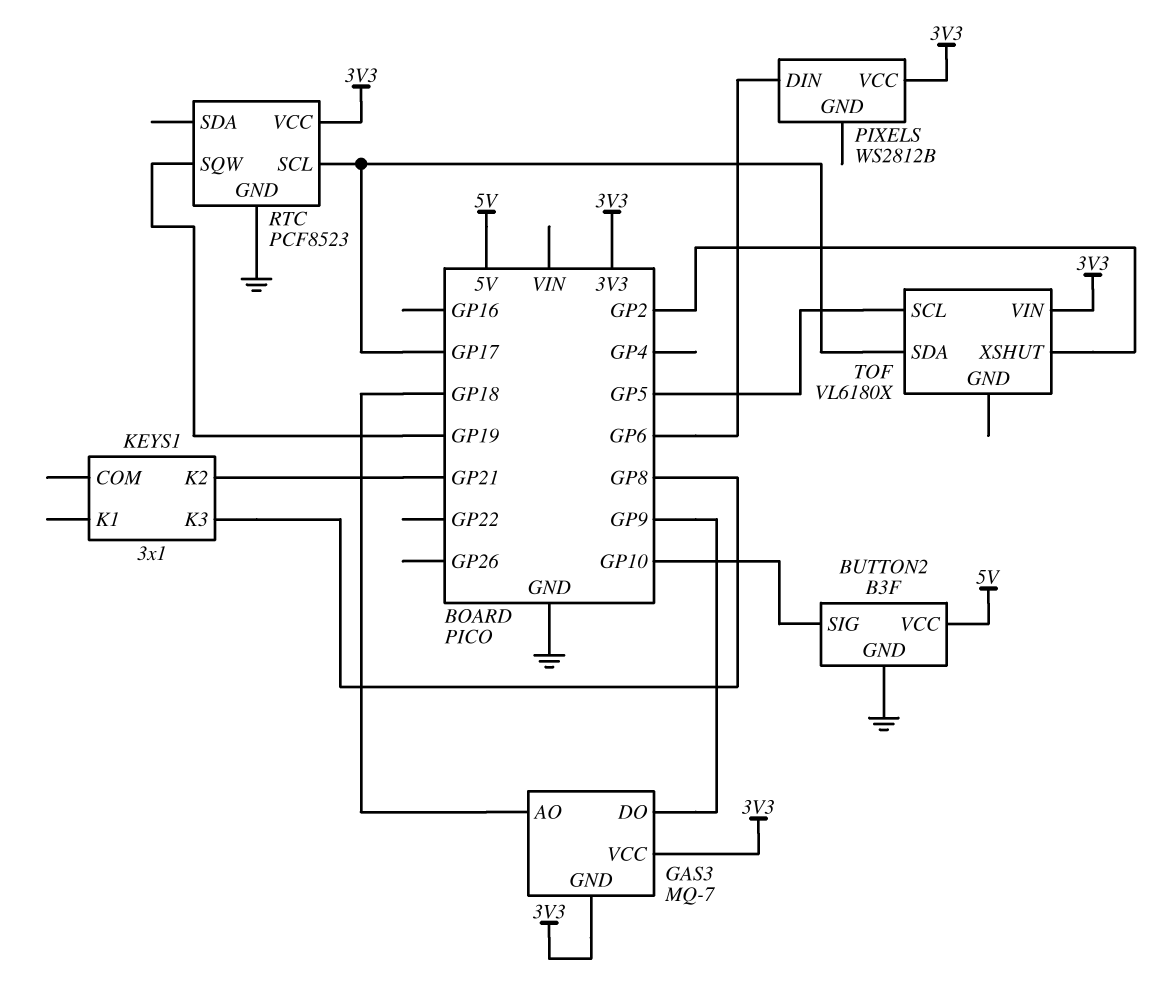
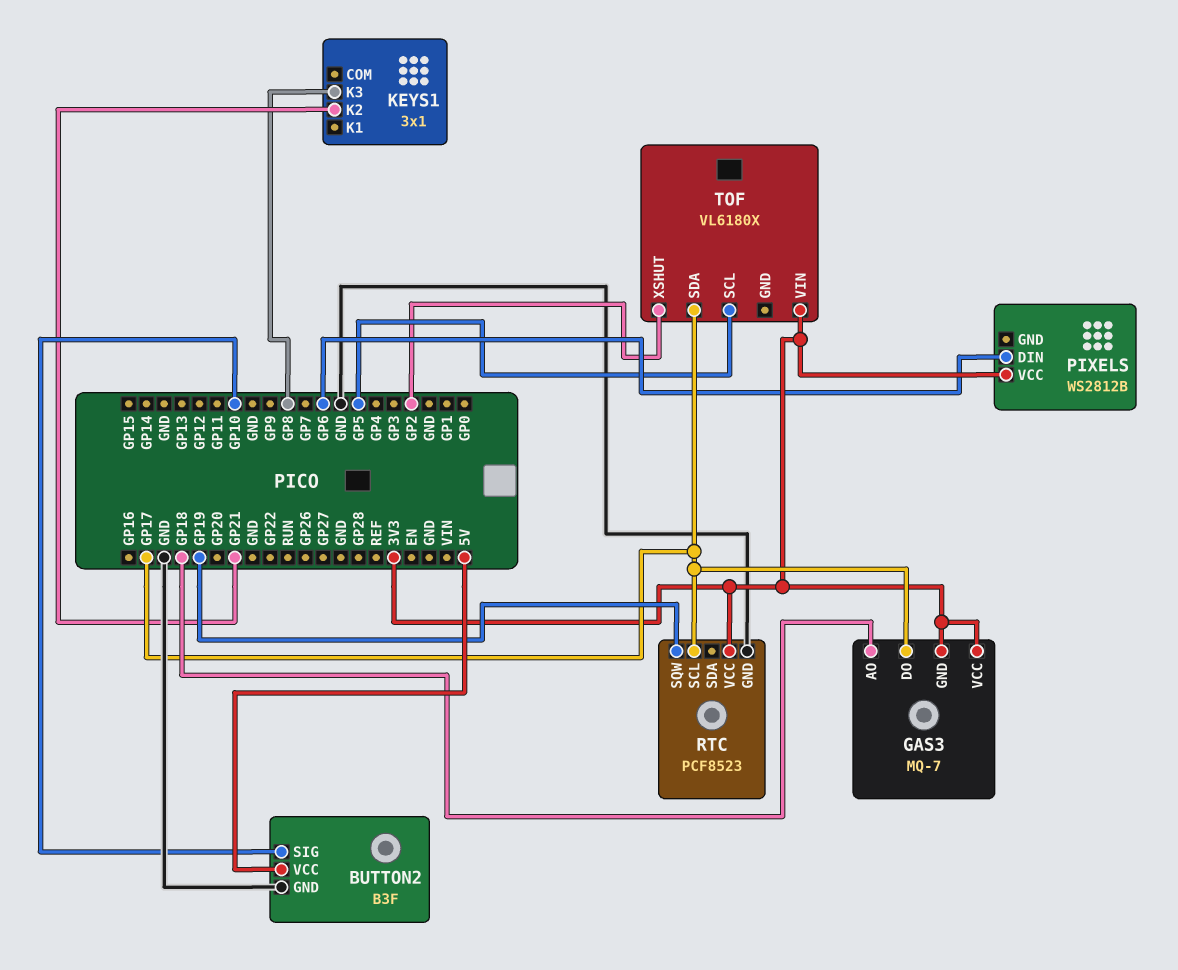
GAS3 pin DO: GP9 -> GP17

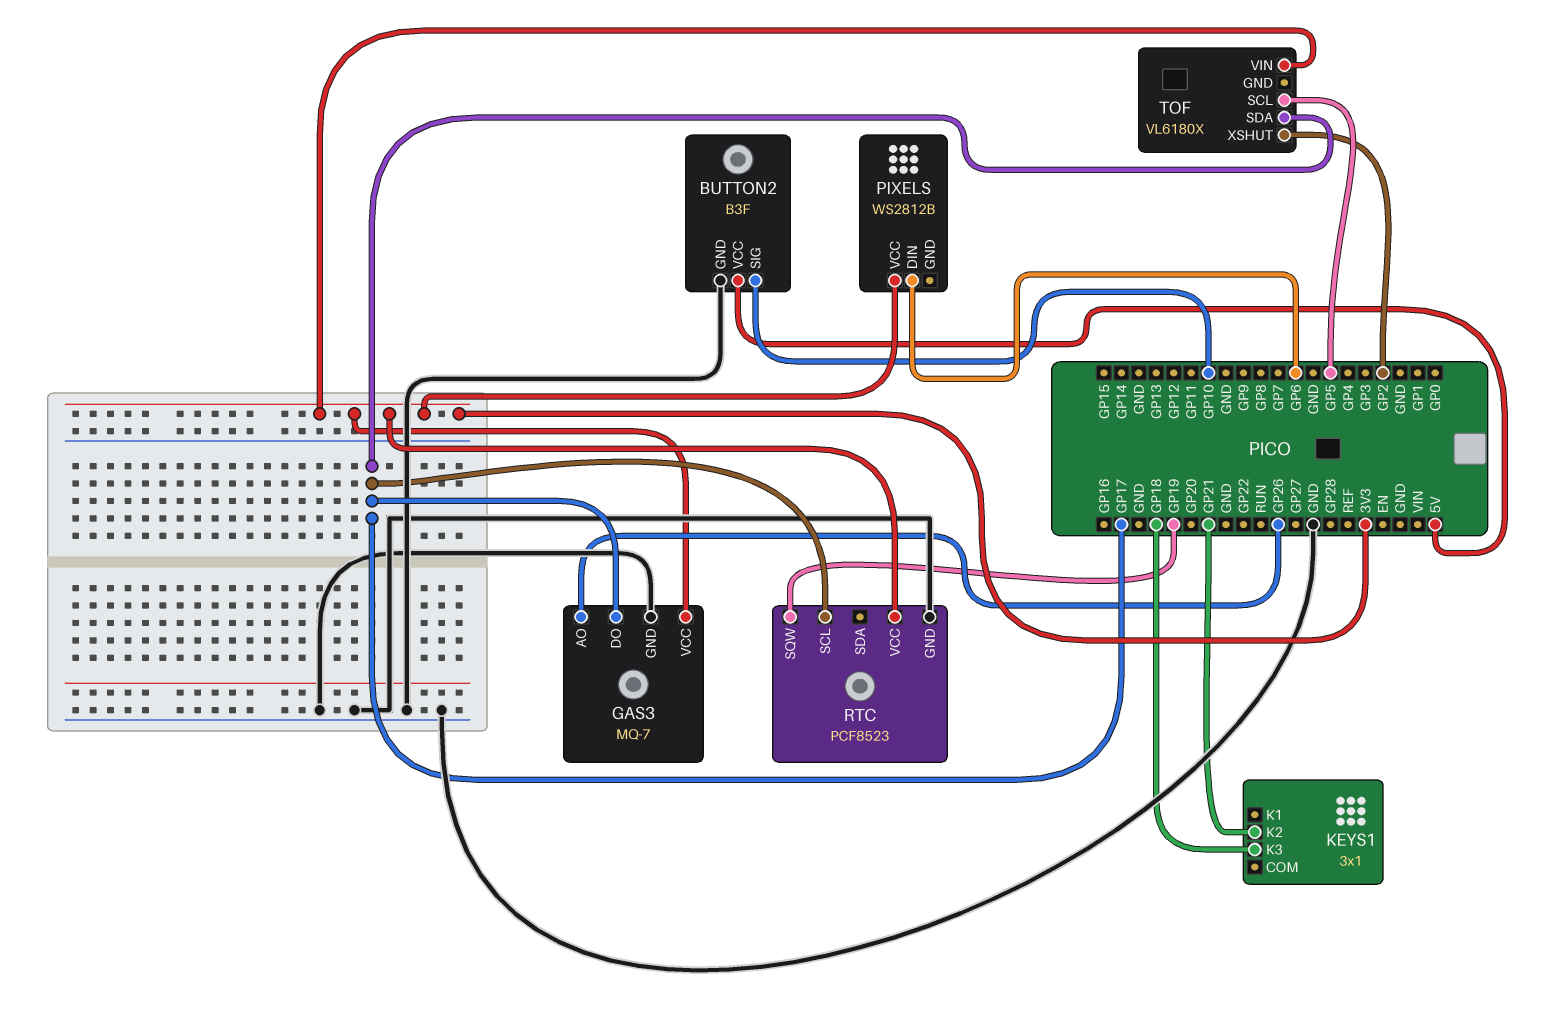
GAS3 pin AO: GP18 -> GP26
GAS3 pin GND: 3V3 -> GND
KEYS1 pin K3: GP8 -> GP18

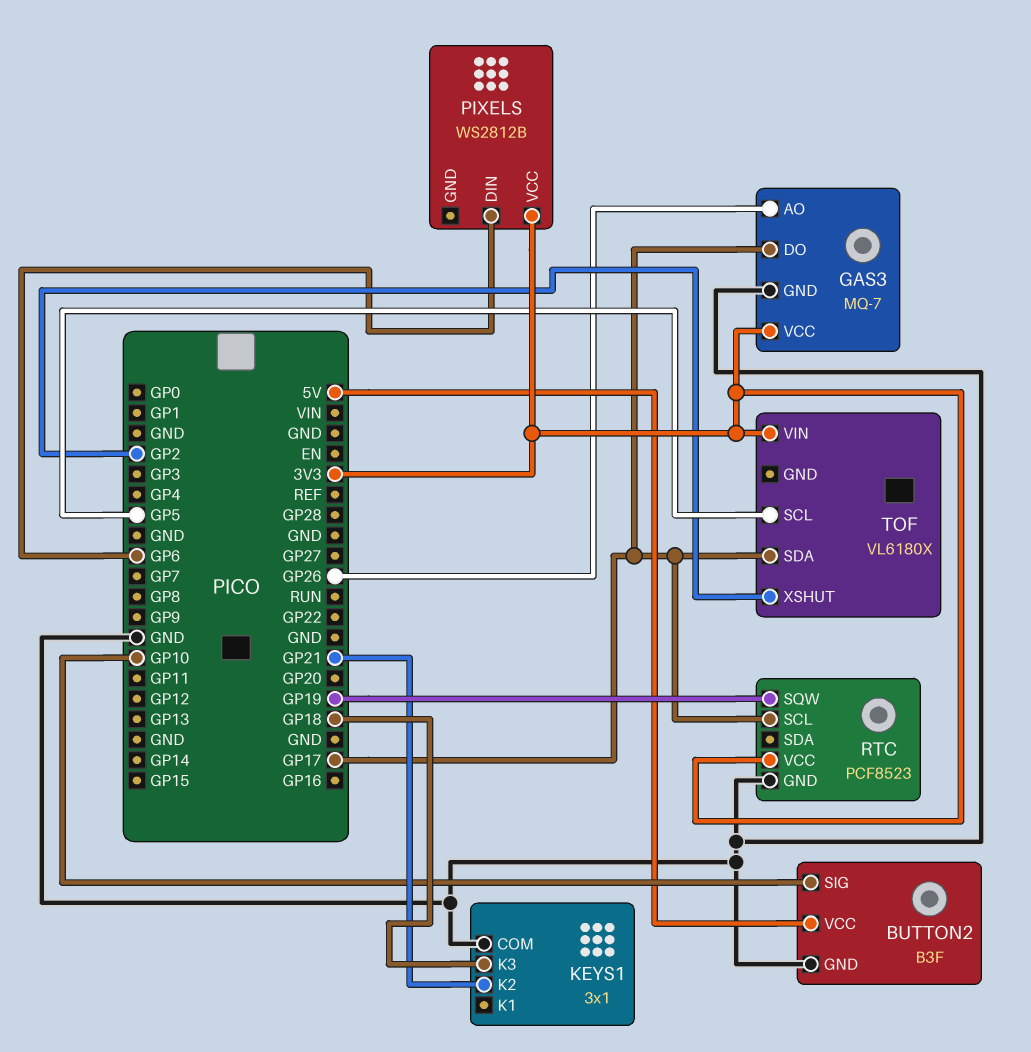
KEYS1 pin COM: none -> GND

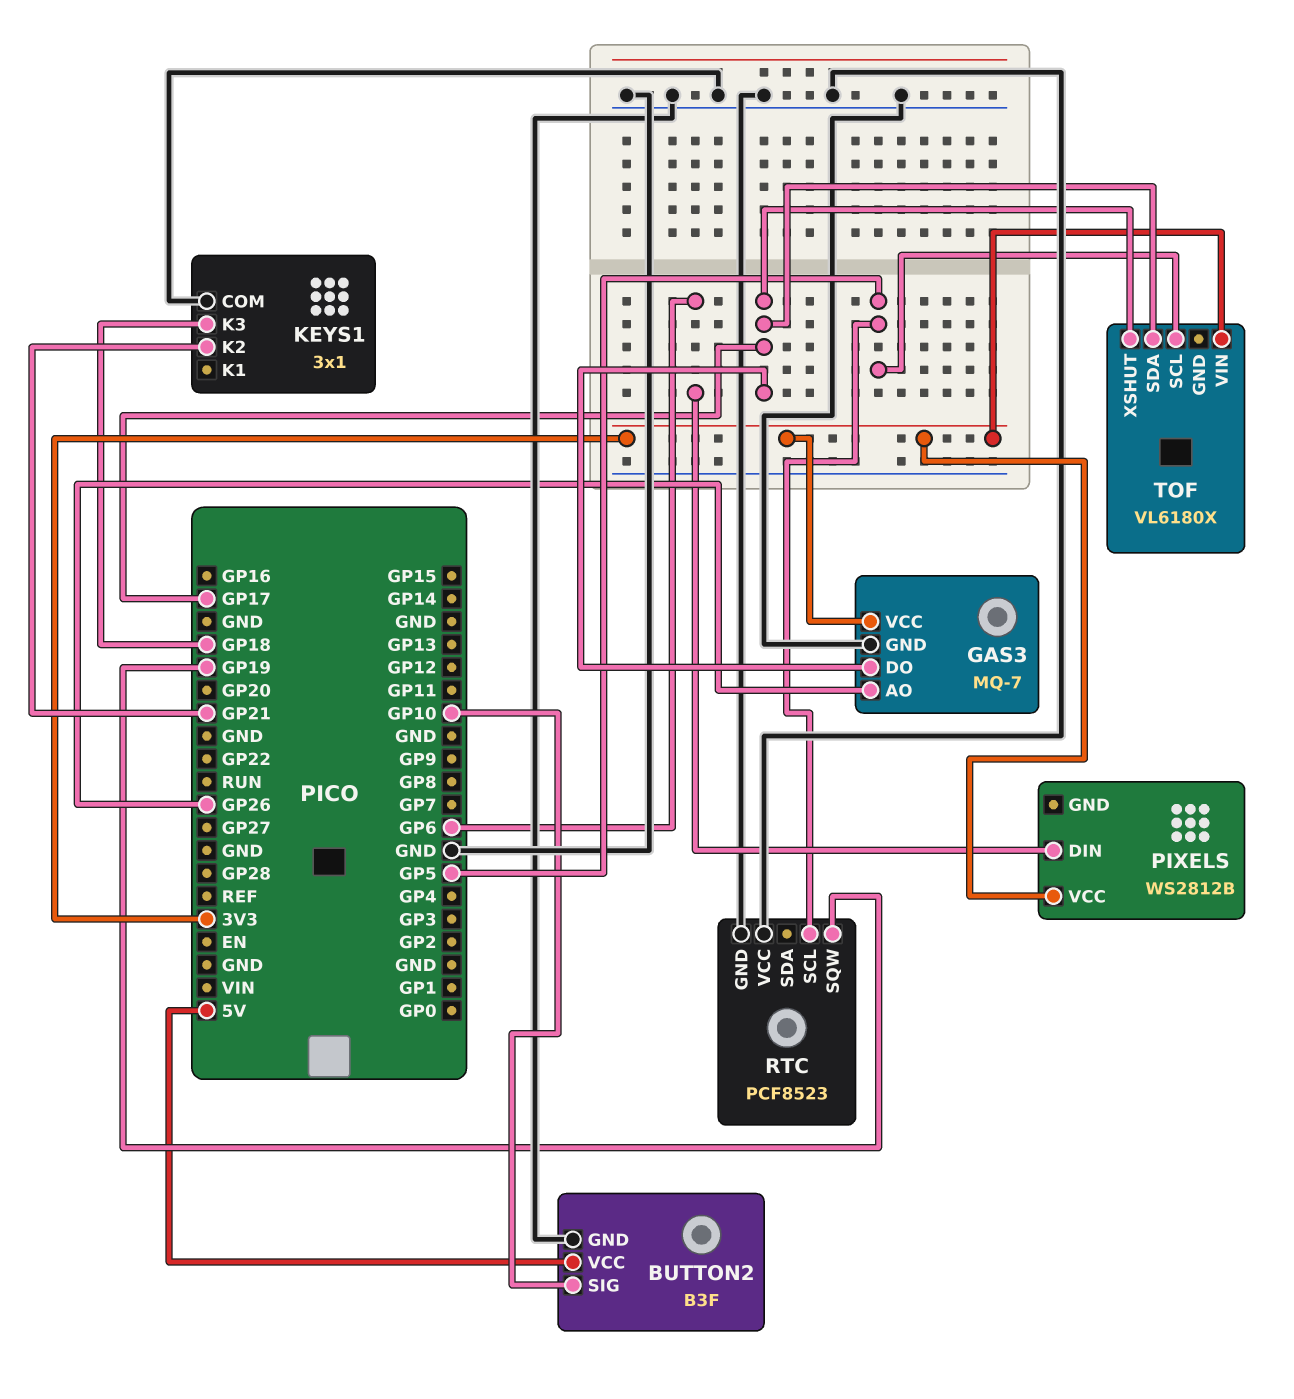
RTC pin SCL: GP17 -> GP5
RTC pin VCC: 3V3 -> GND
TOF pin XSHUT: GP2 -> GP17

